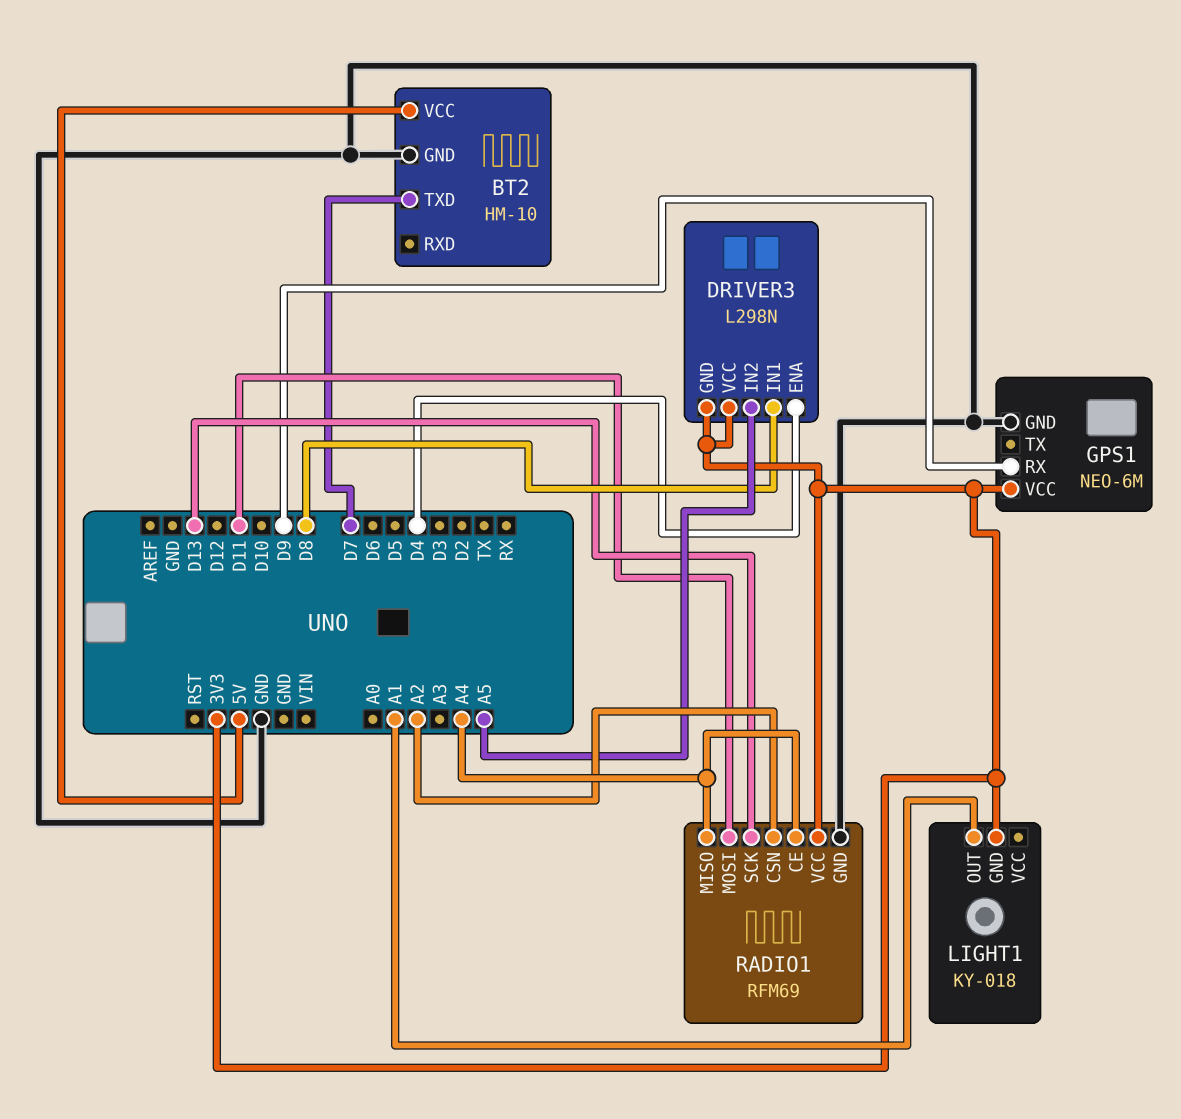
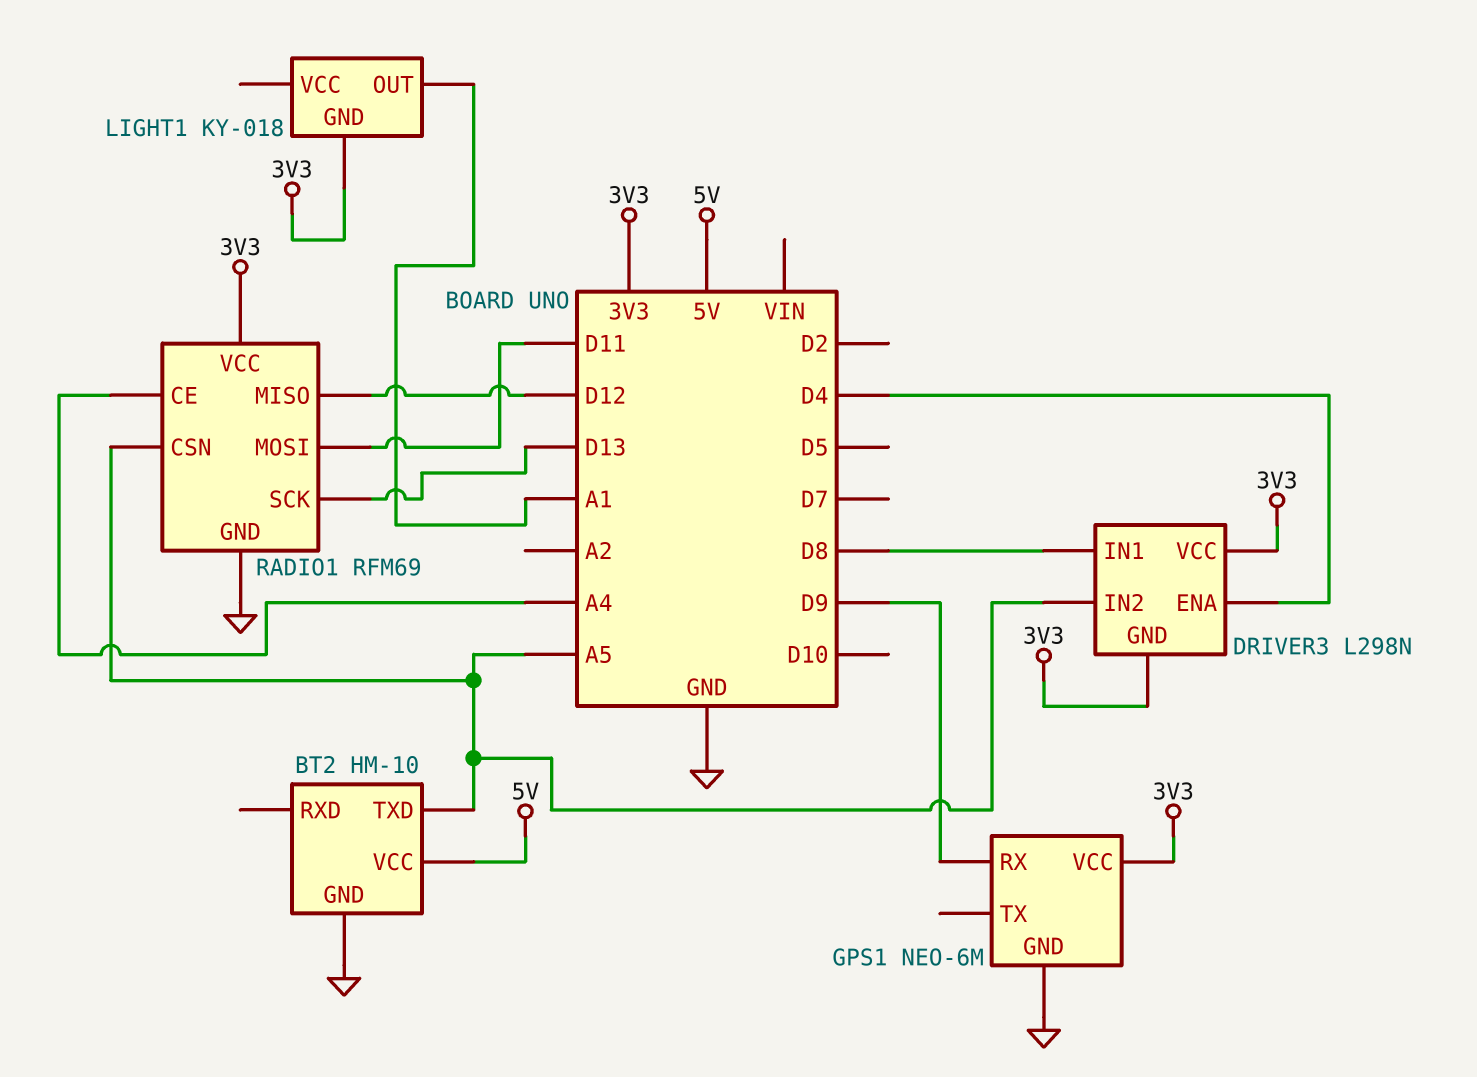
BT2 pin TXD: D7 -> A5
RADIO1 pin CSN: A2 -> A5
RADIO1 pin MISO: A4 -> D12

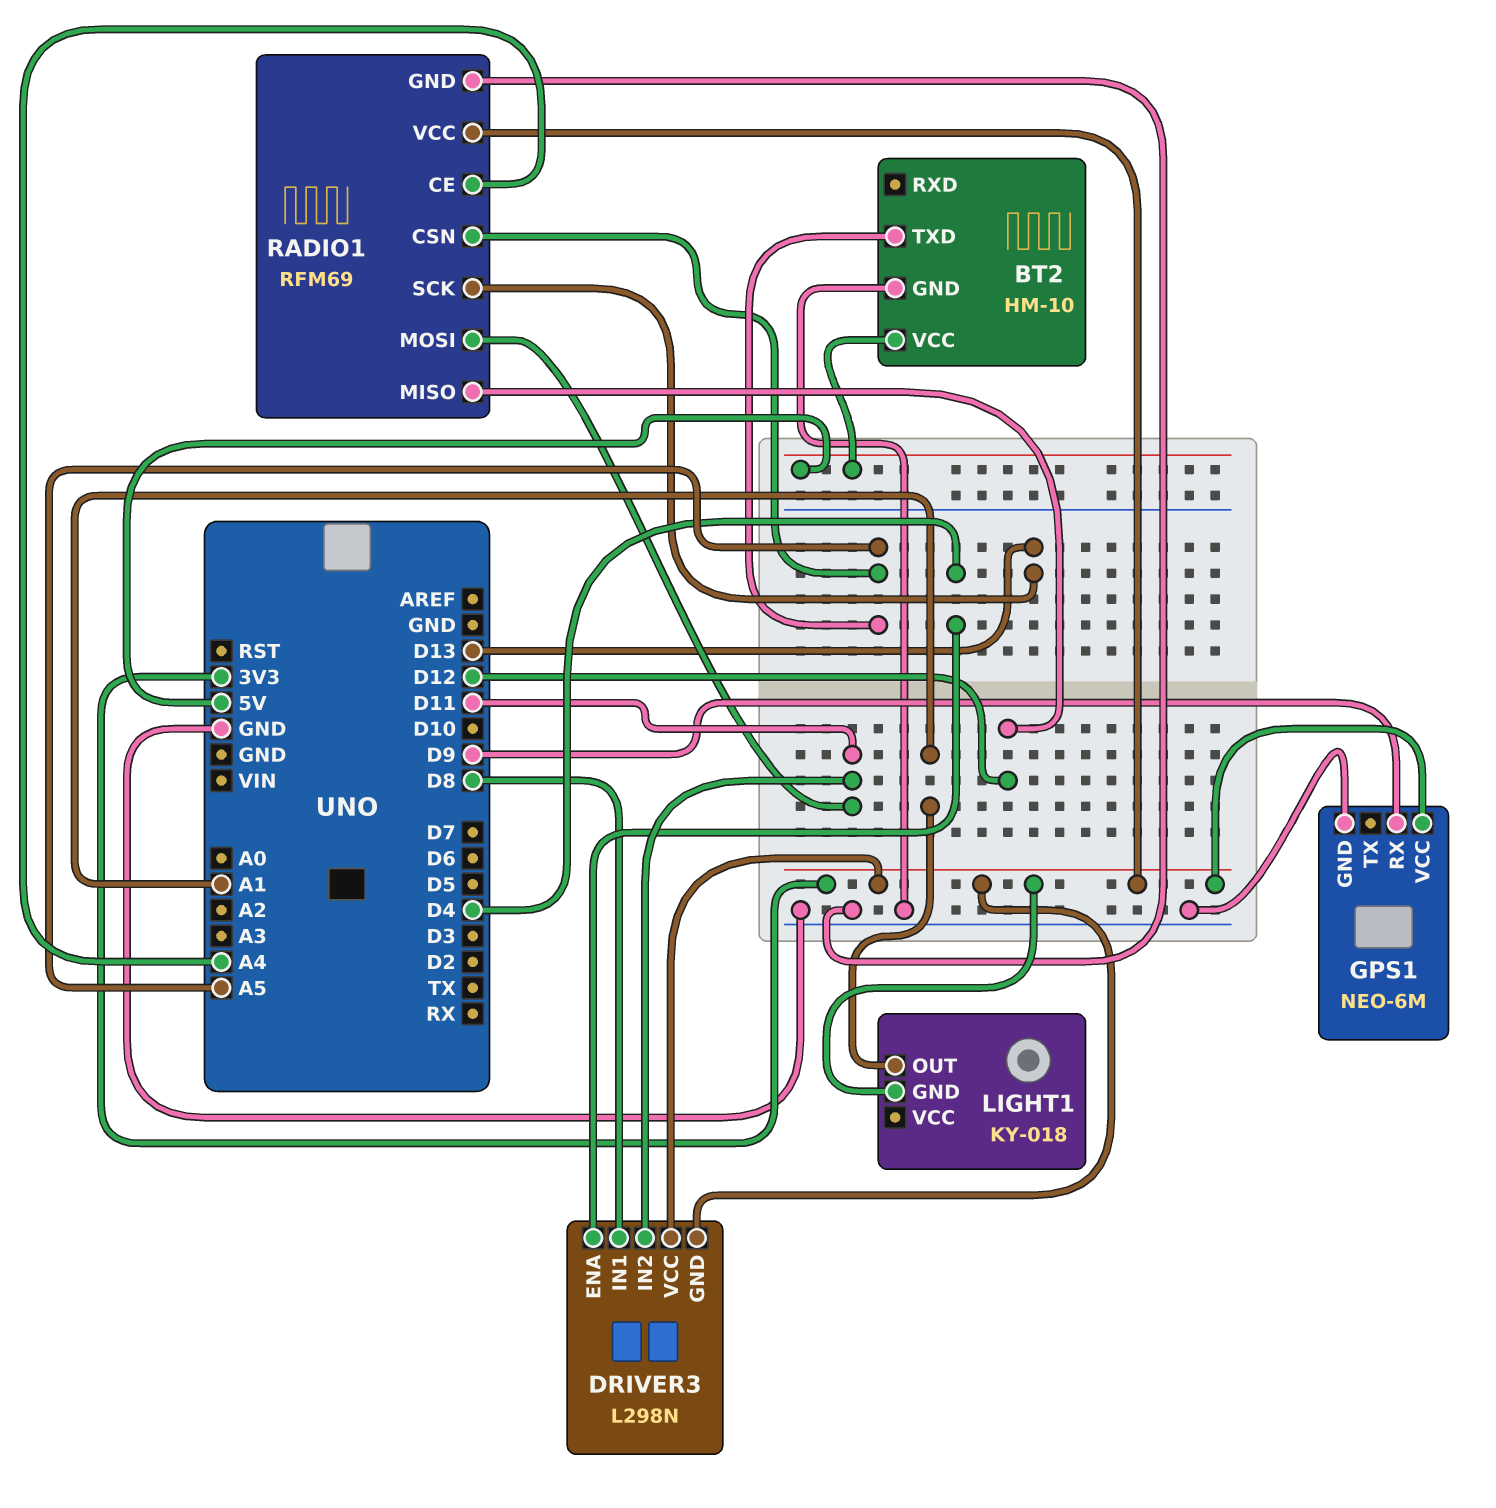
DRIVER3 pin IN2: A5 -> D11

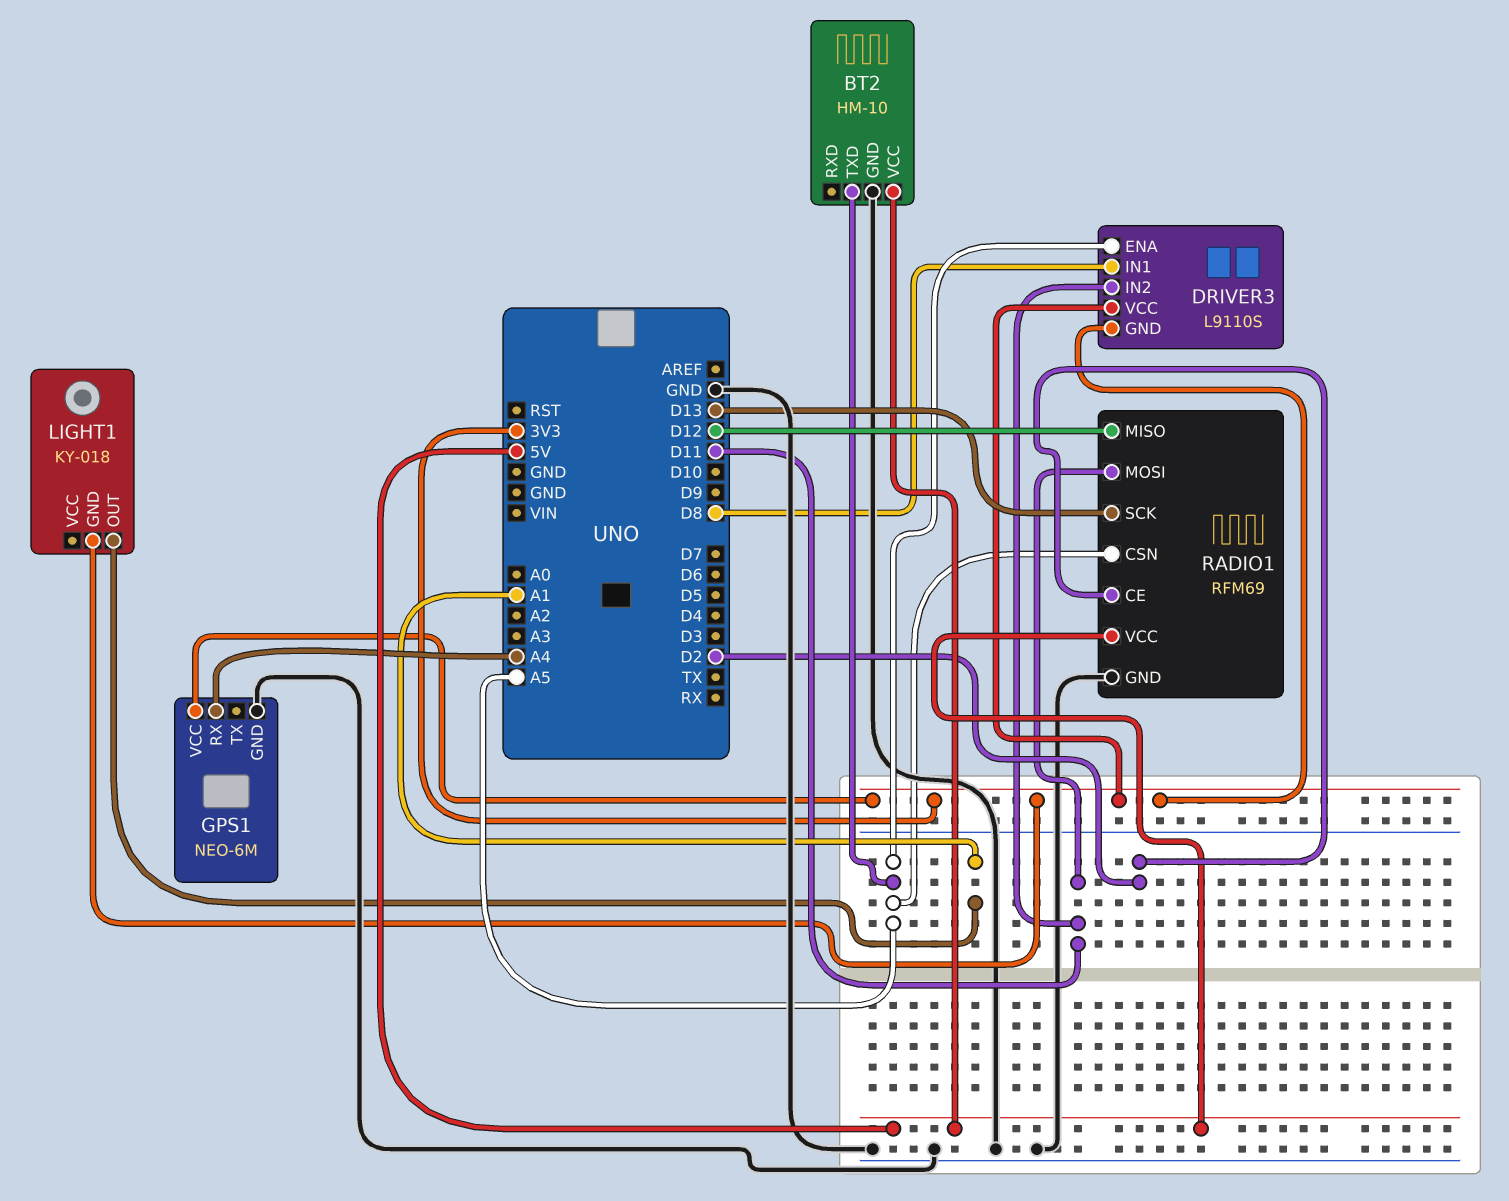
DRIVER3: L298N -> L9110S
DRIVER3 pin ENA: D4 -> A5
GPS1 pin RX: D9 -> A4
RADIO1 pin CE: A4 -> D2
RADIO1 pin VCC: 3V3 -> 5V

